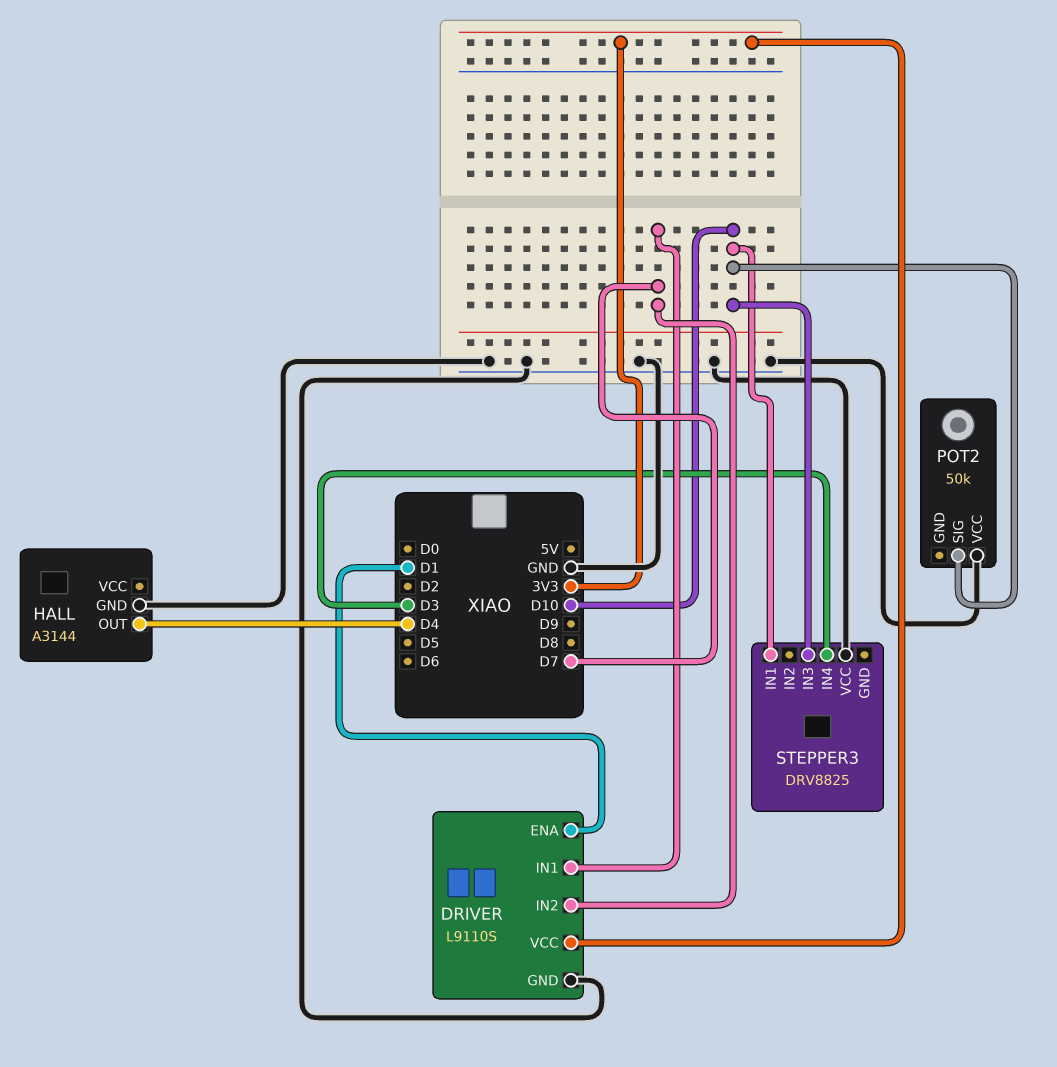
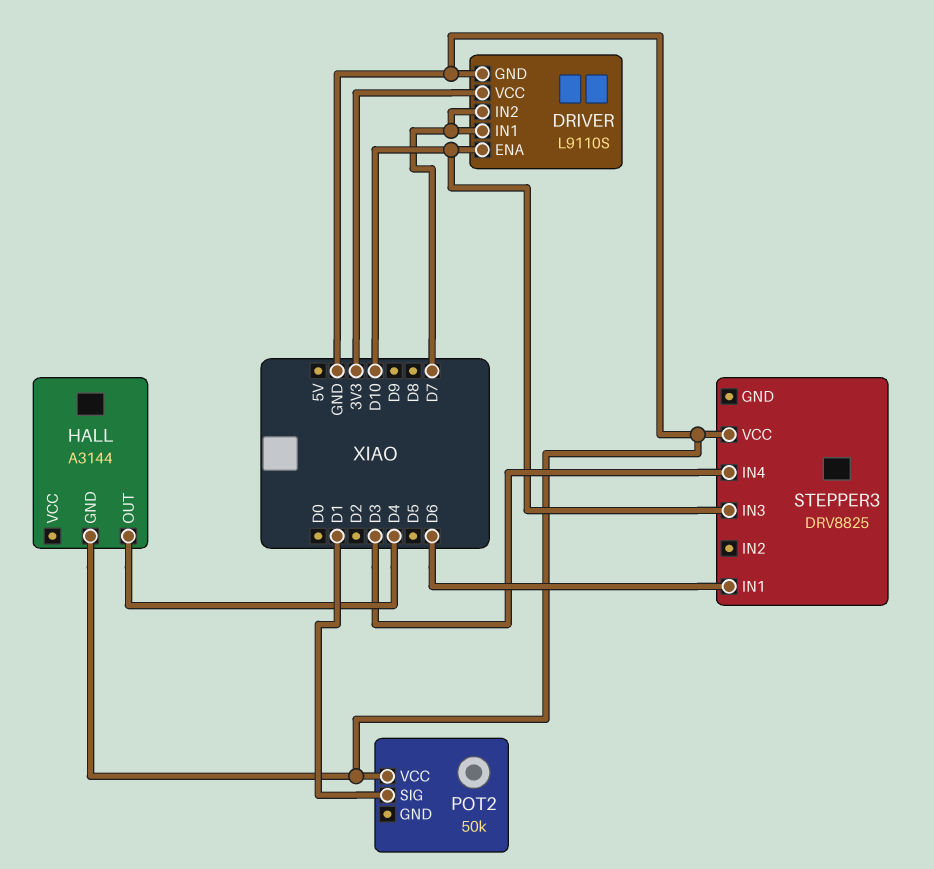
DRIVER pin ENA: D1 -> D10
POT2 pin SIG: D10 -> D1
STEPPER3 pin IN1: D10 -> D6

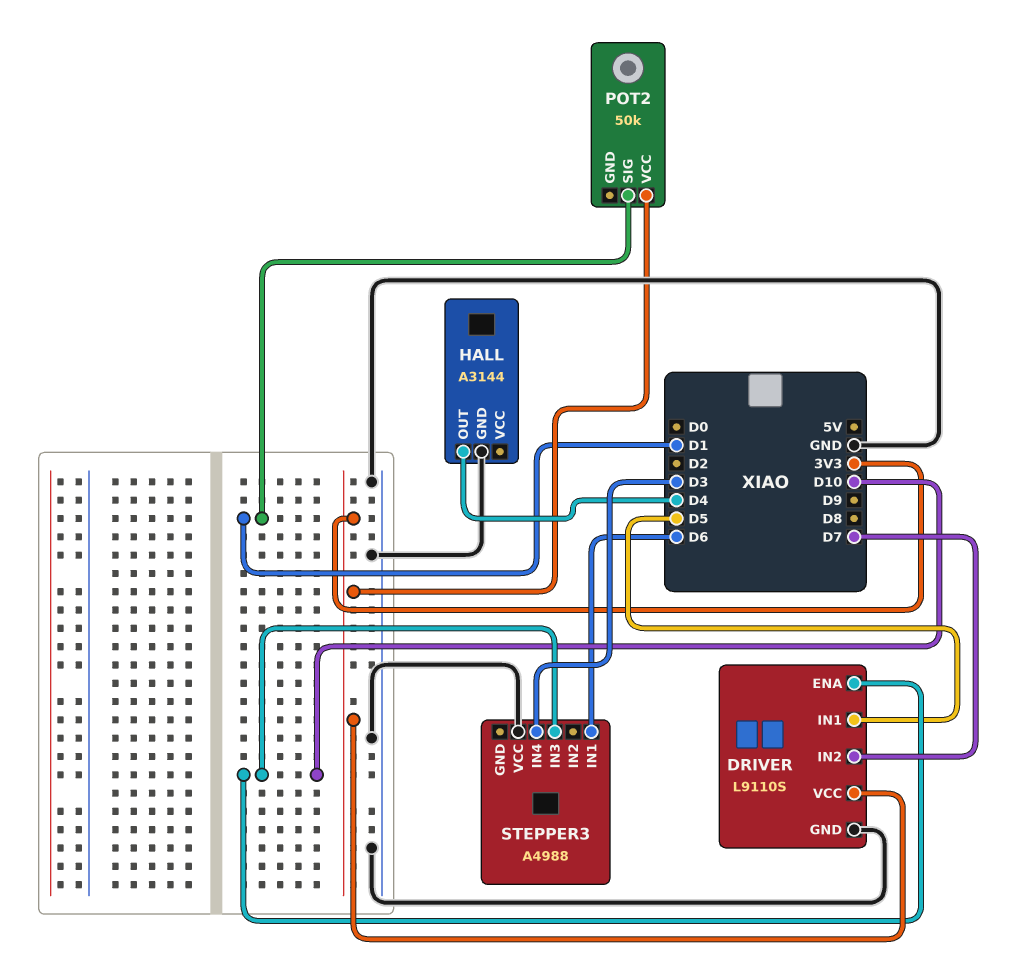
DRIVER pin IN1: D7 -> D5
POT2 pin VCC: GND -> 3V3
STEPPER3: DRV8825 -> A4988

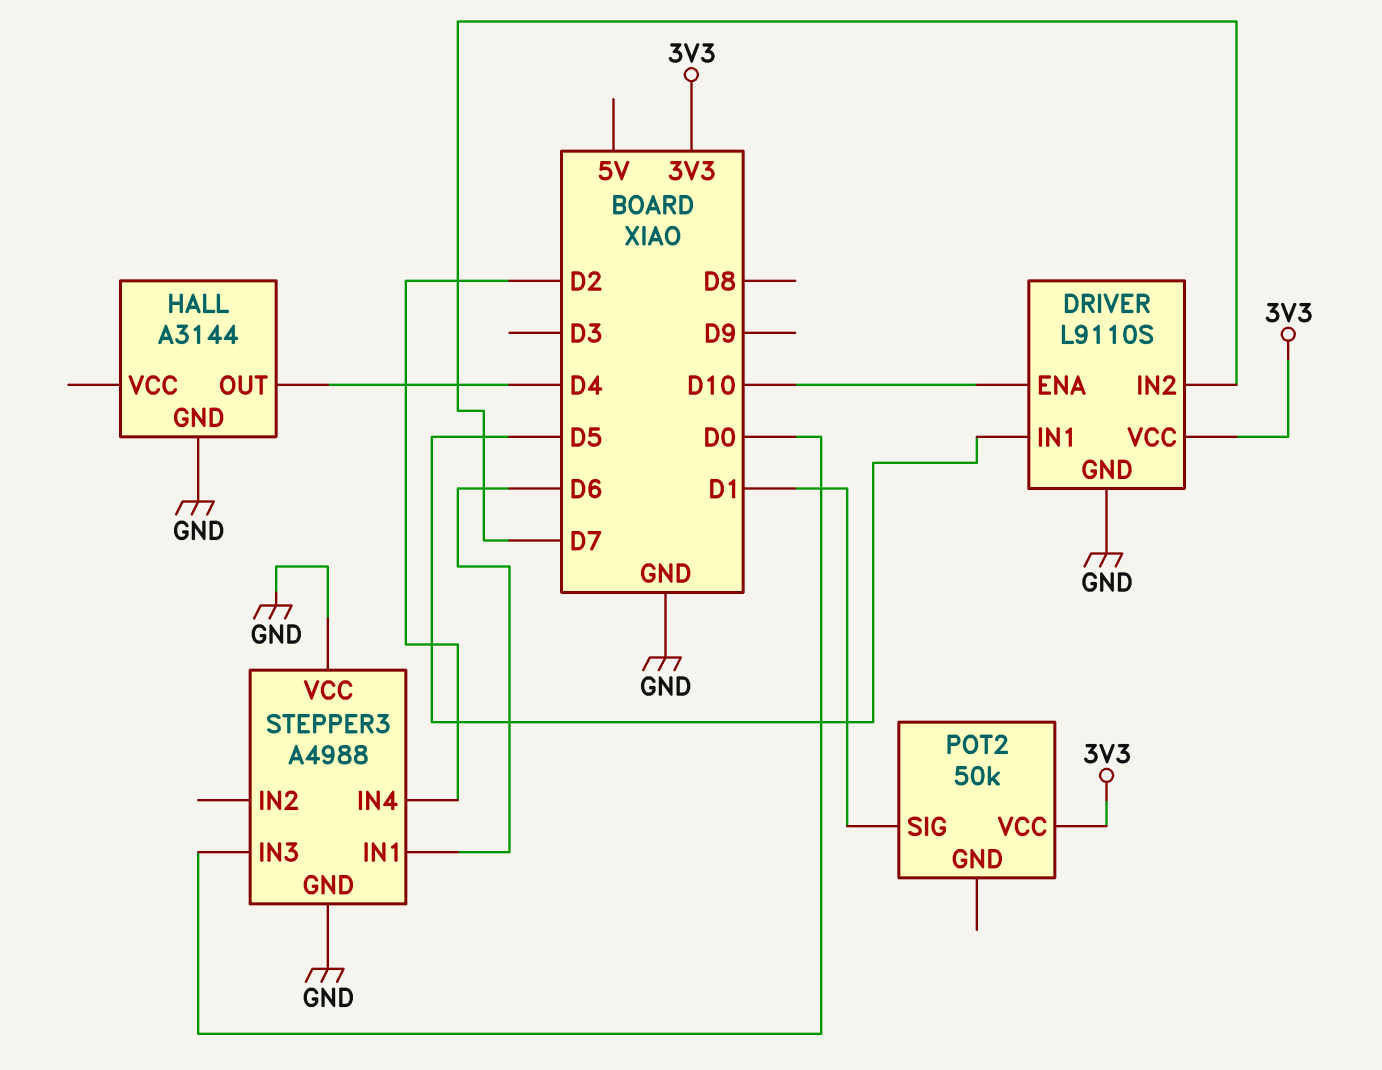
STEPPER3 pin GND: none -> GND
STEPPER3 pin IN3: D10 -> D0
STEPPER3 pin IN4: D3 -> D2

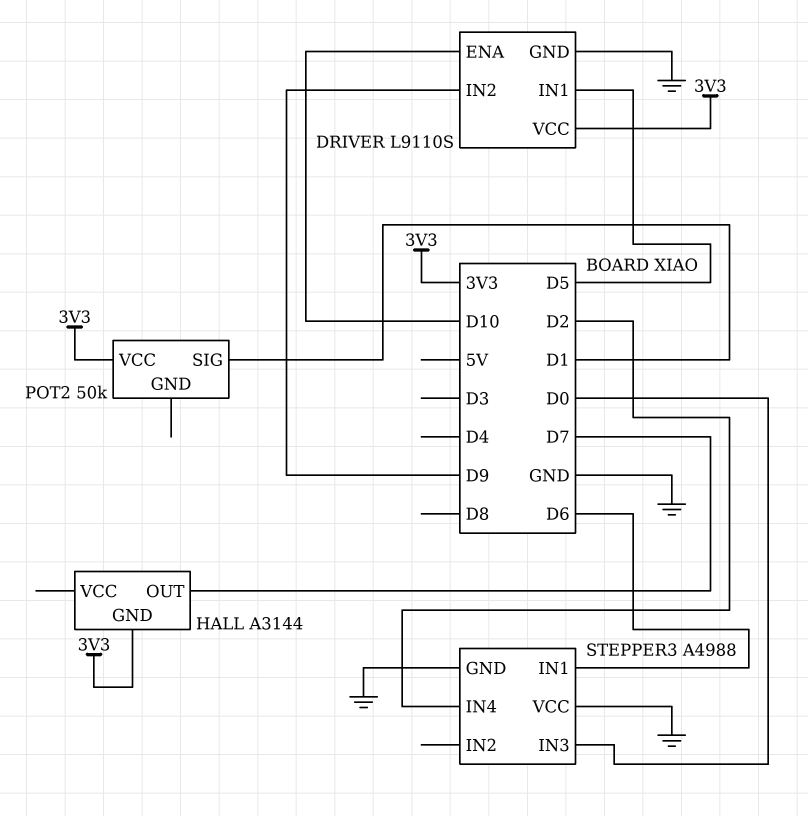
DRIVER pin IN2: D7 -> D9
HALL pin GND: GND -> 3V3
HALL pin OUT: D4 -> D7

